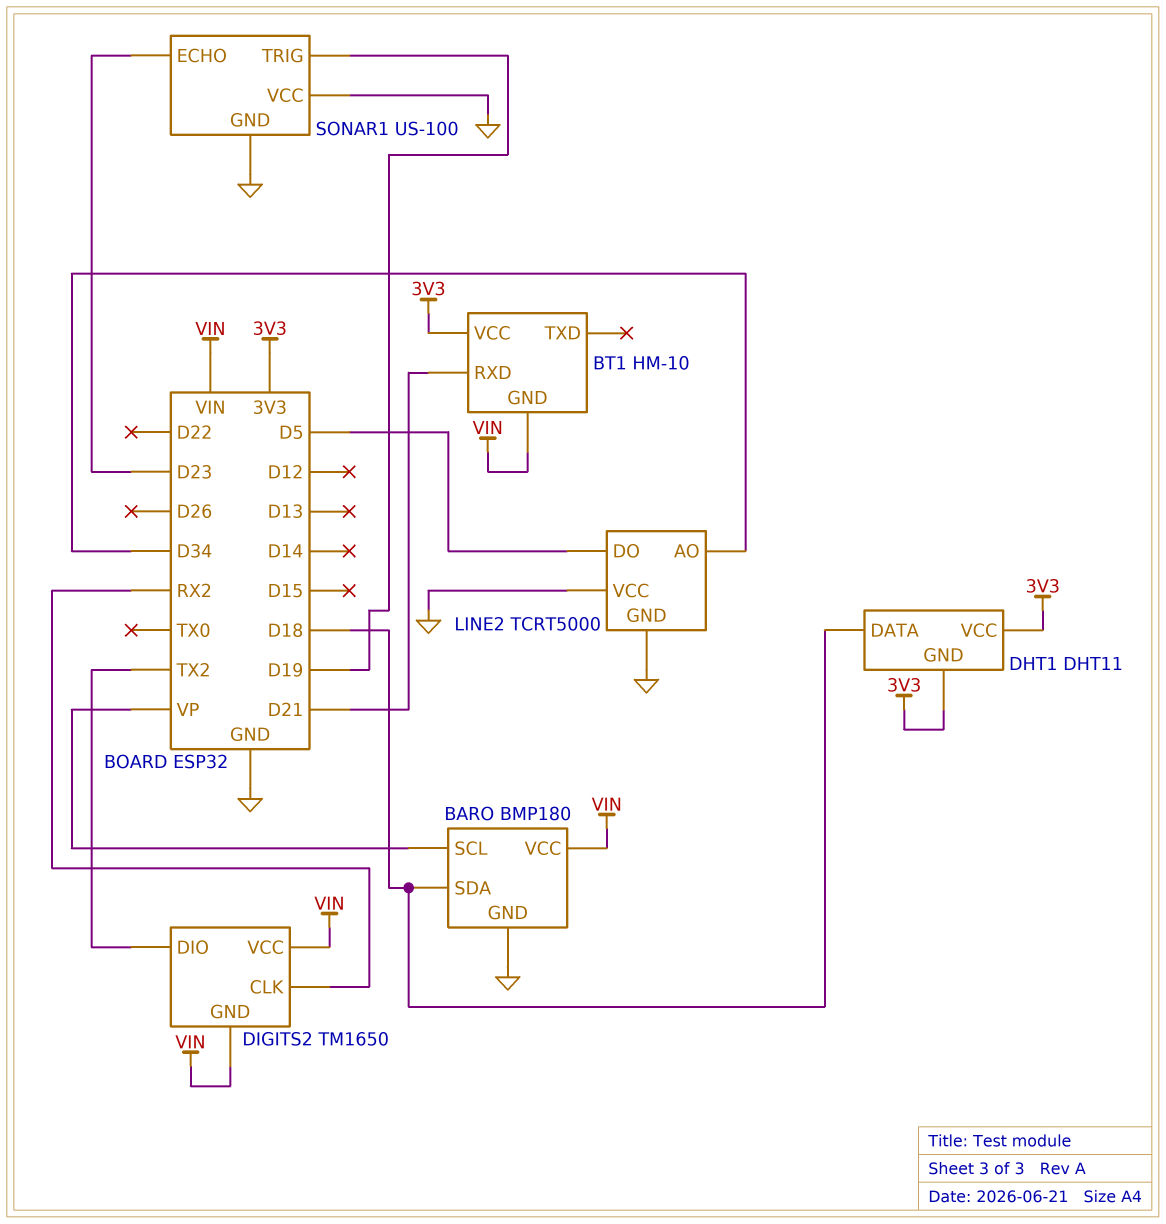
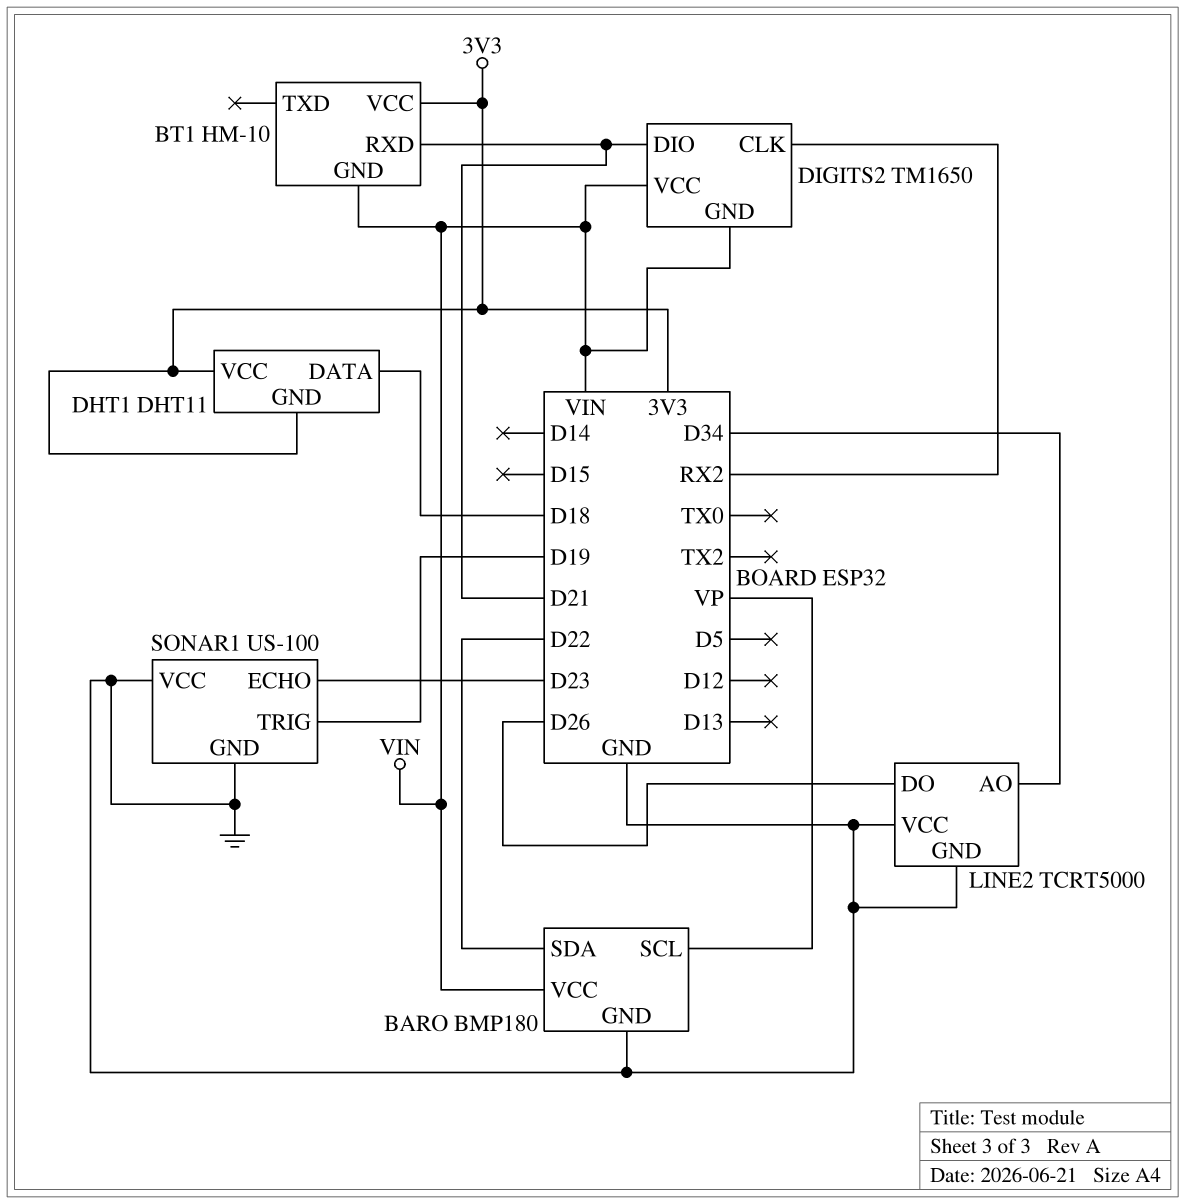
BARO pin SDA: D18 -> D22
DIGITS2 pin DIO: TX2 -> D21
LINE2 pin DO: D5 -> D26

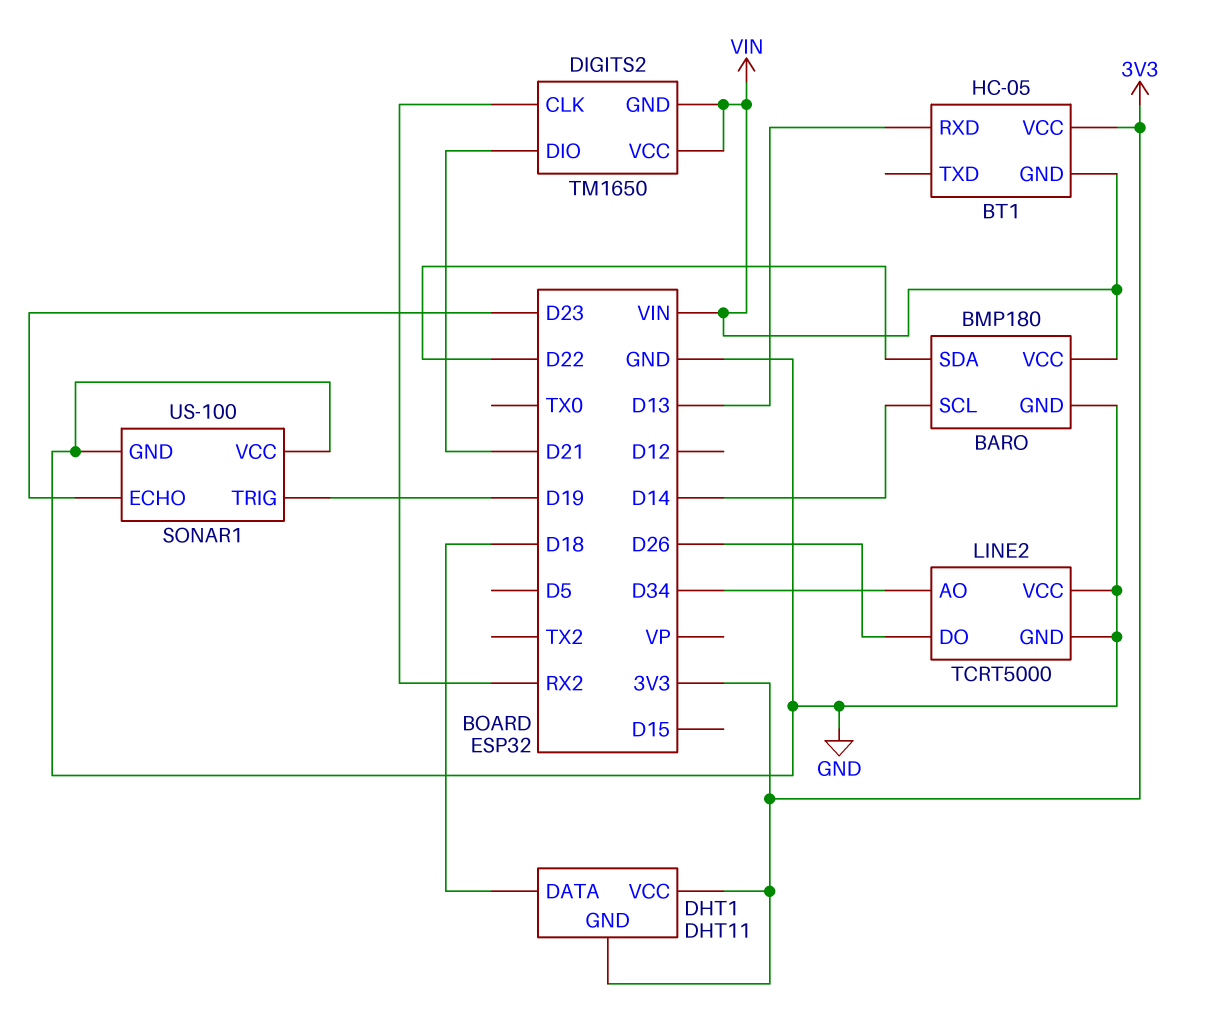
BARO pin SCL: VP -> D14
BT1: HM-10 -> HC-05
BT1 pin RXD: D21 -> D13

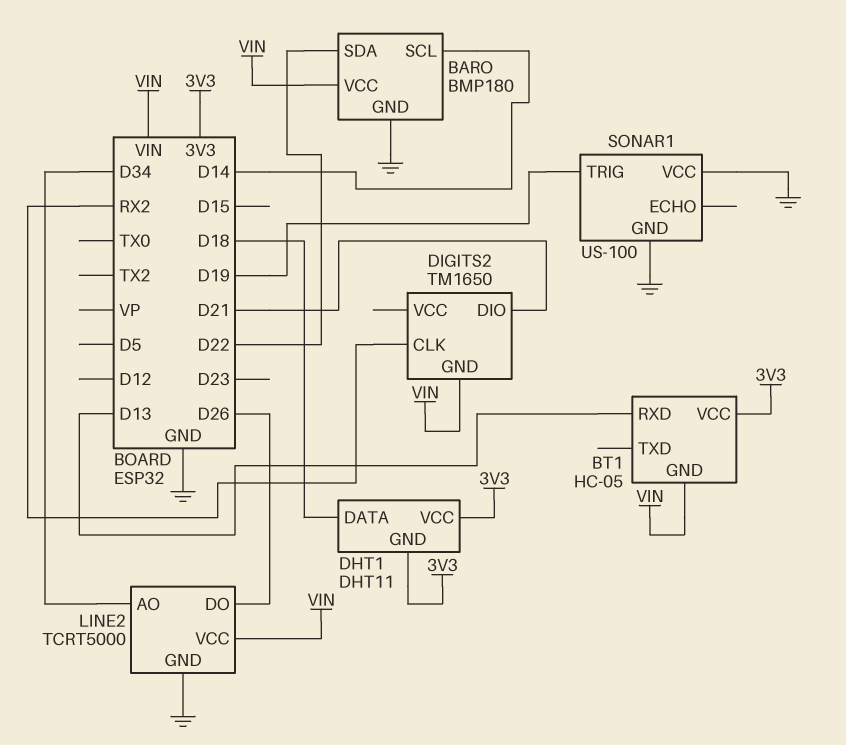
DIGITS2 pin VCC: VIN -> none
LINE2 pin VCC: GND -> VIN
SONAR1 pin ECHO: D23 -> none

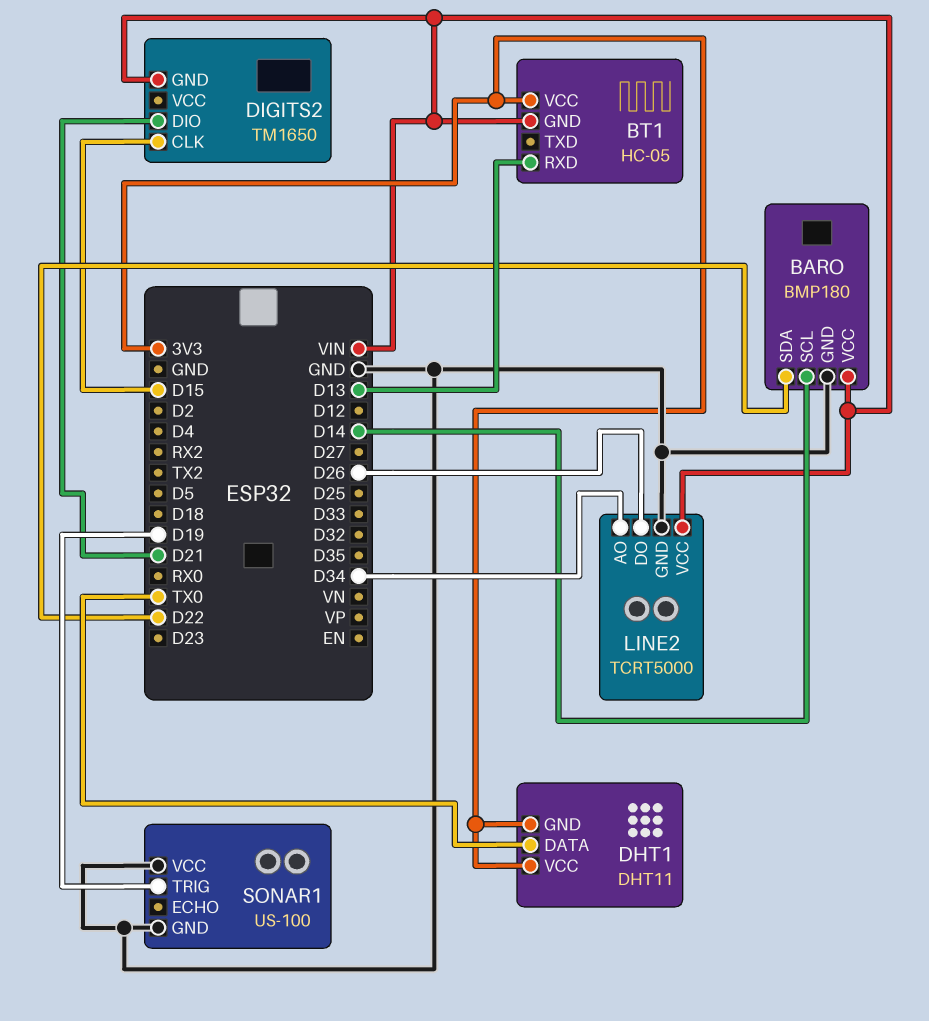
DHT1 pin DATA: D18 -> TX0
DIGITS2 pin CLK: RX2 -> D15

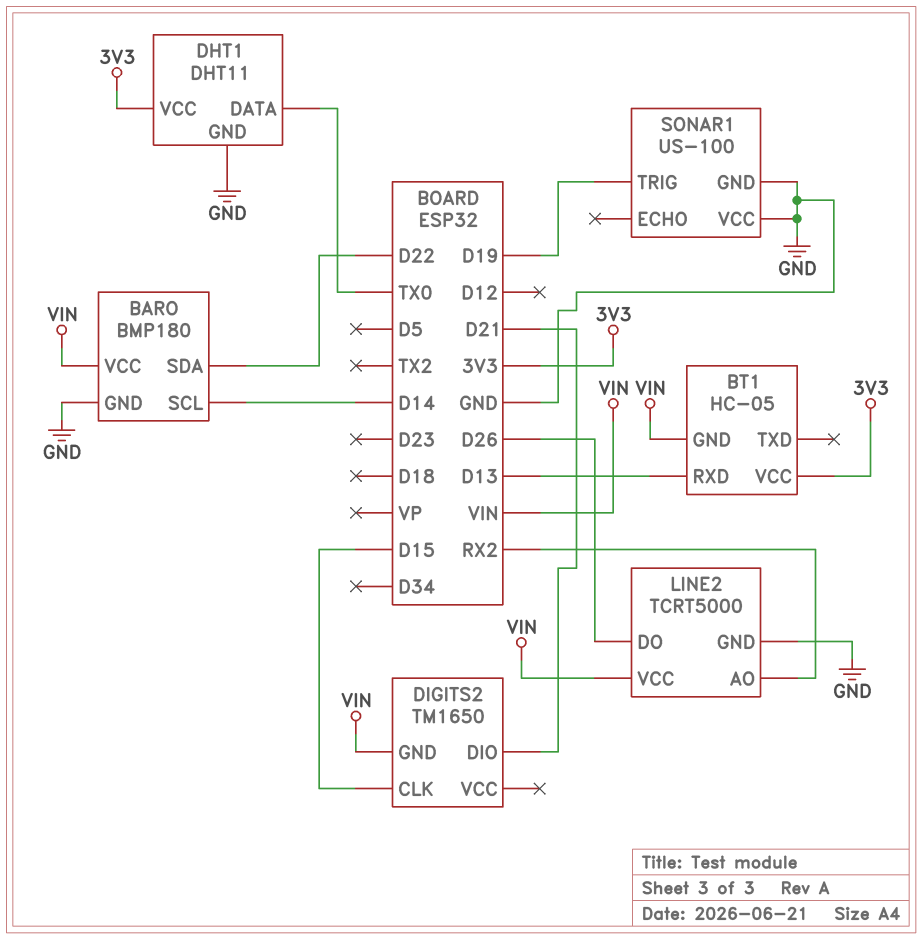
DHT1 pin GND: 3V3 -> GND
LINE2 pin AO: D34 -> RX2

